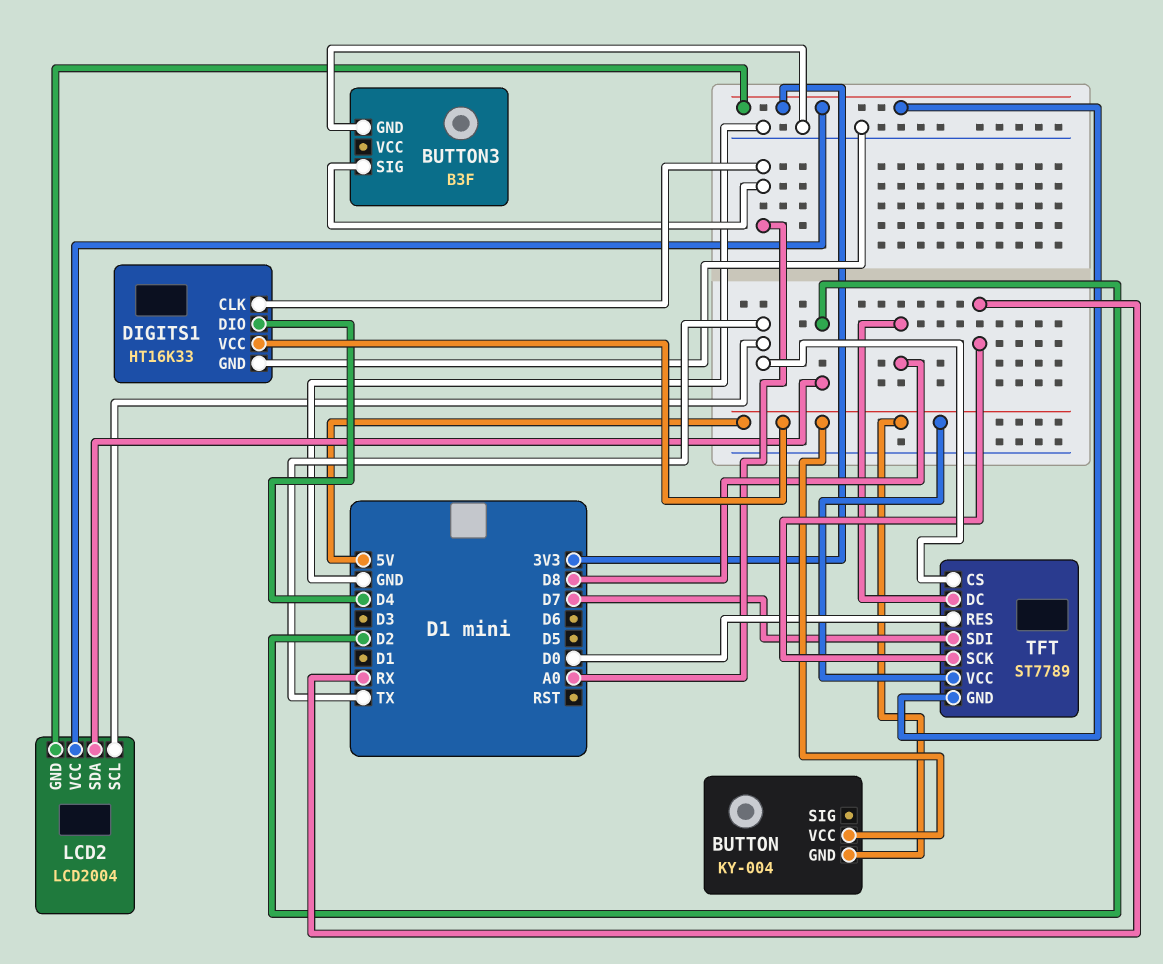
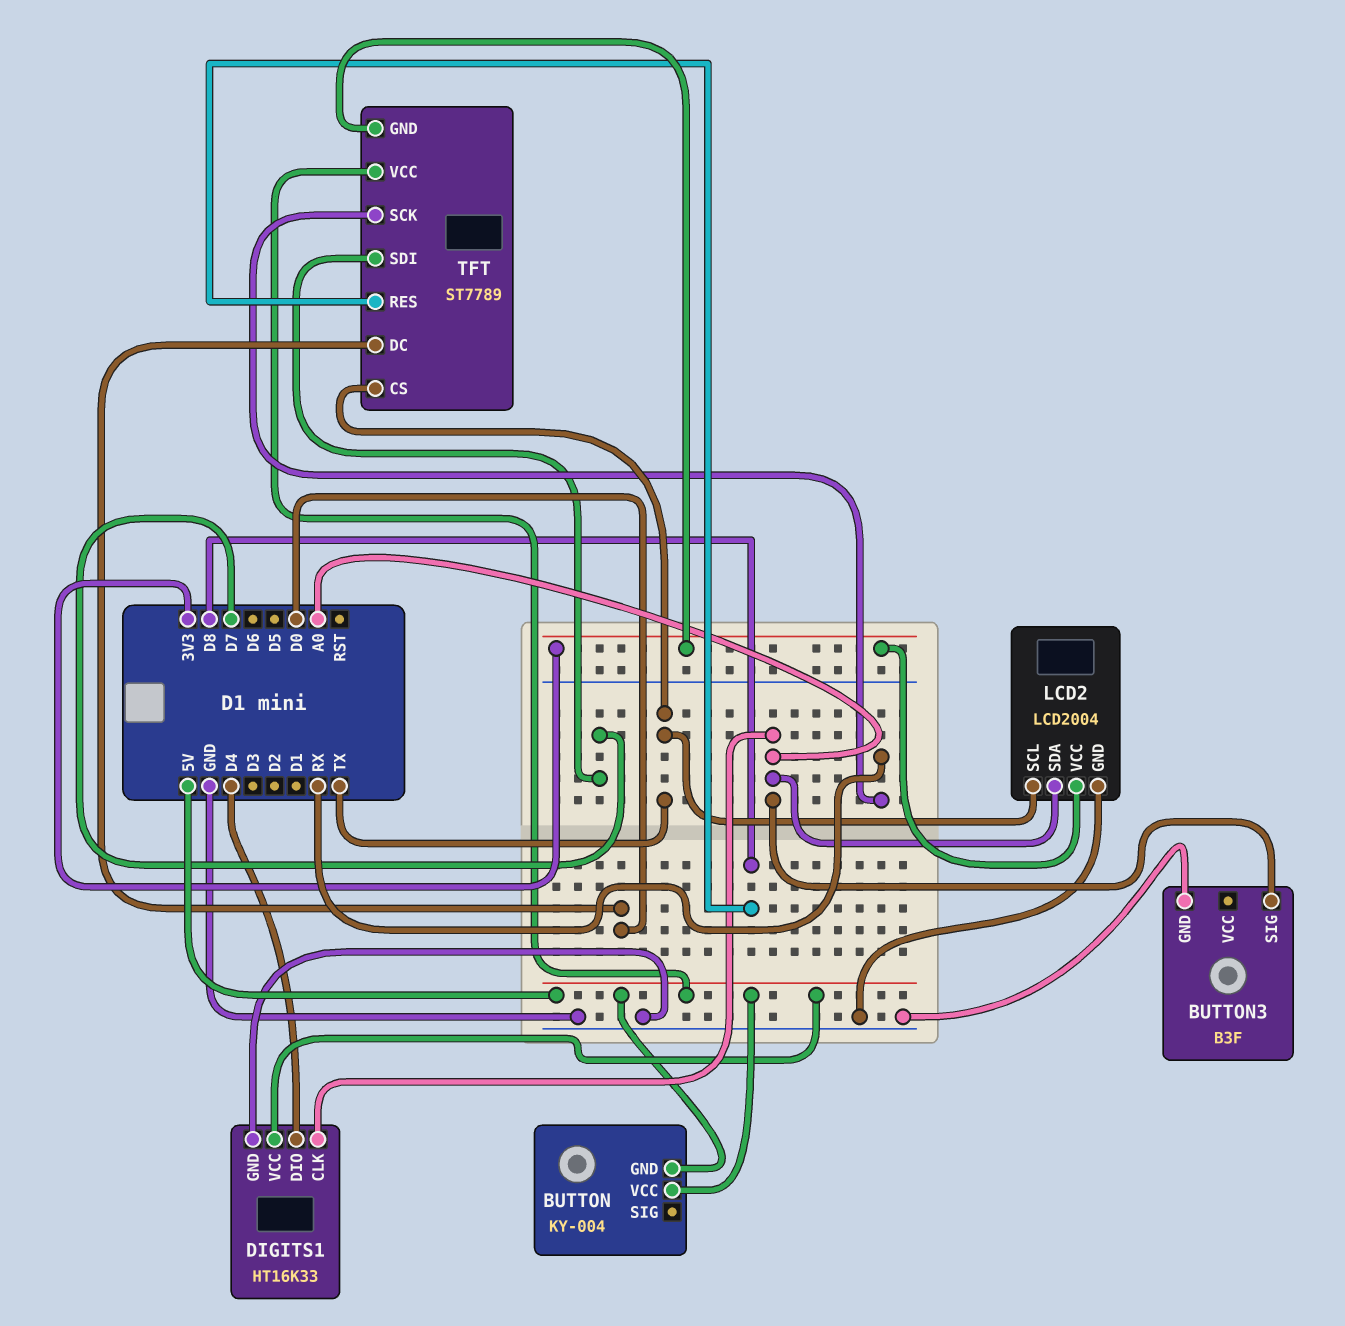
LCD2 pin GND: 3V3 -> GND
LCD2 pin SDA: D2 -> A0
TFT pin DC: D8 -> D0
TFT pin RES: D0 -> D8

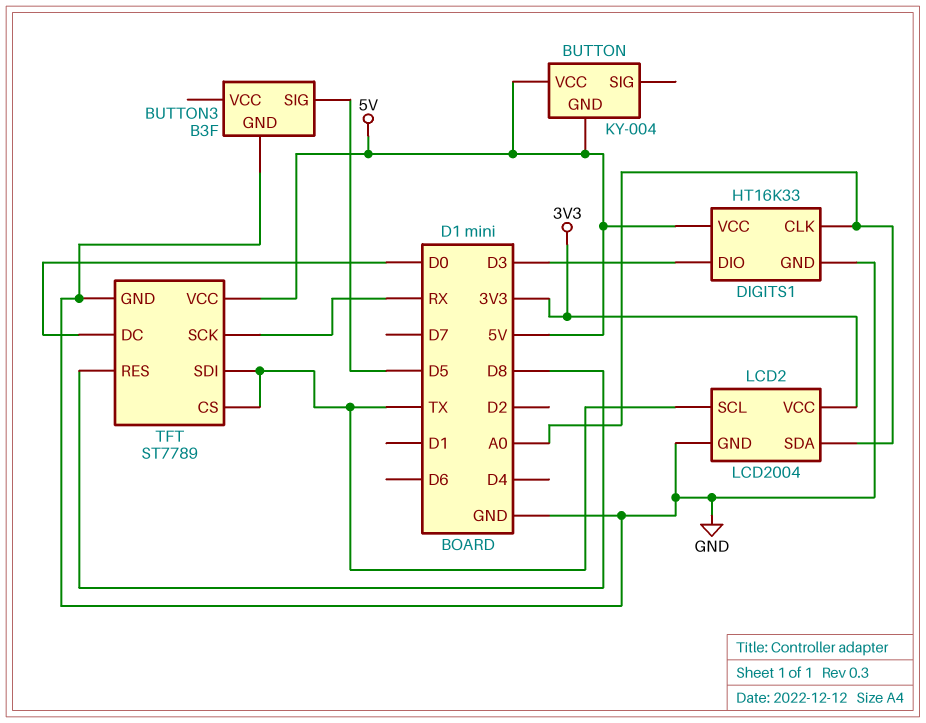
BUTTON3 pin SIG: A0 -> D5
DIGITS1 pin DIO: D4 -> D3
TFT pin GND: 3V3 -> GND
TFT pin SDI: D7 -> TX

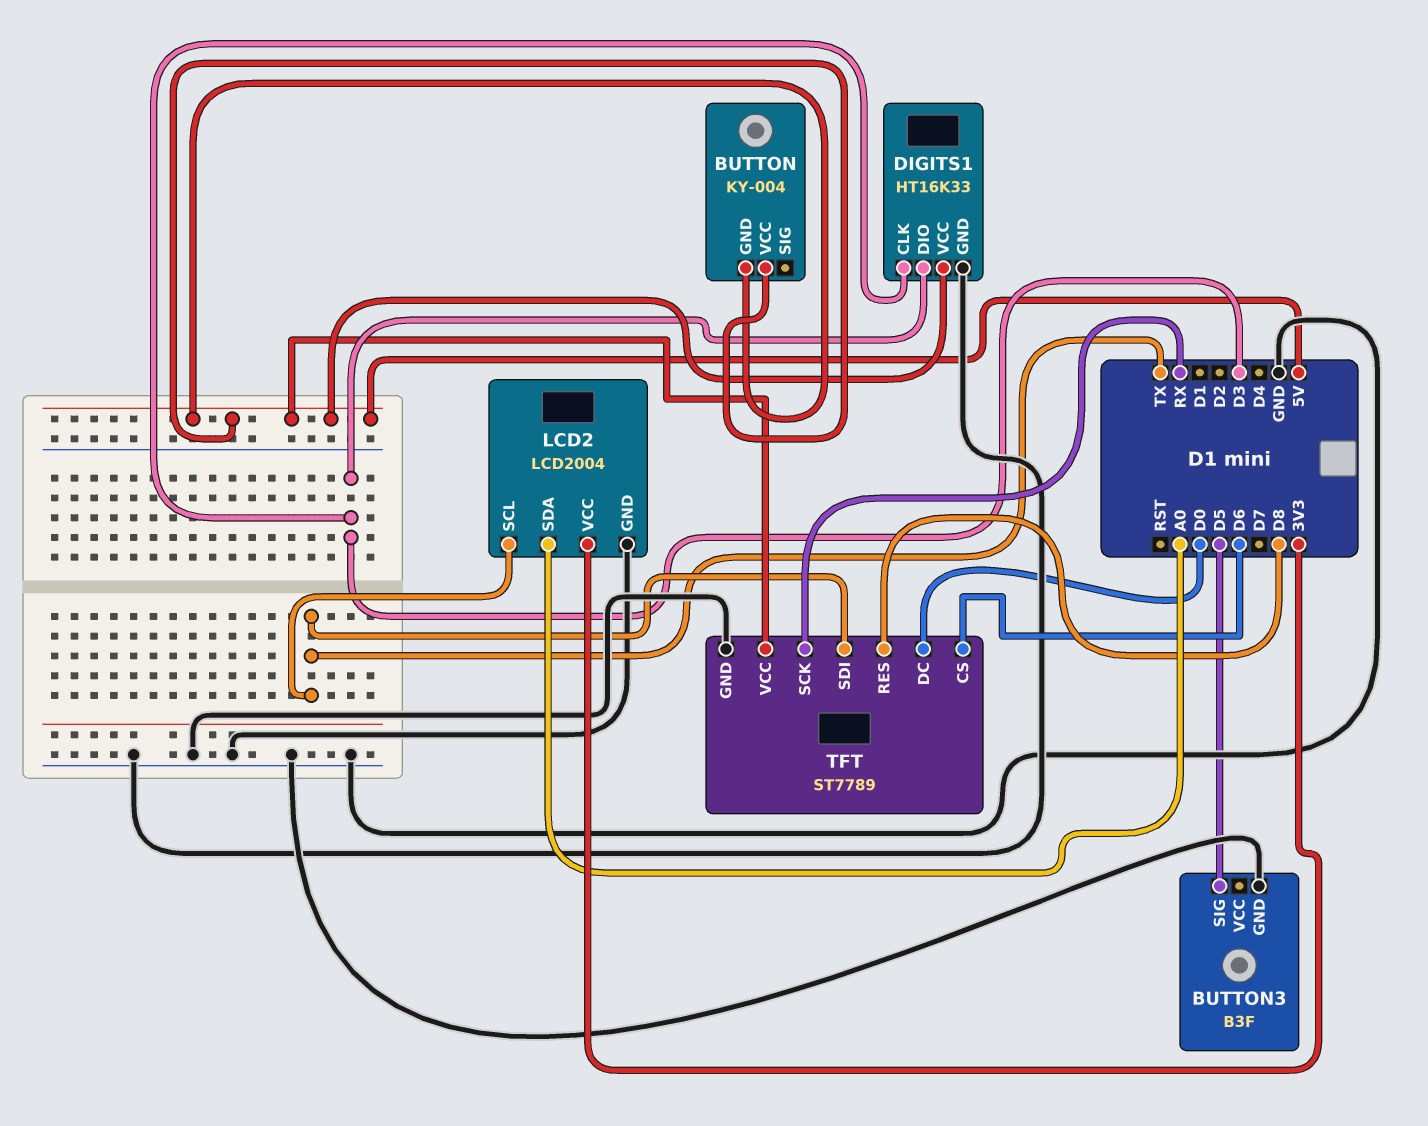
DIGITS1 pin CLK: A0 -> D3
TFT pin CS: TX -> D6

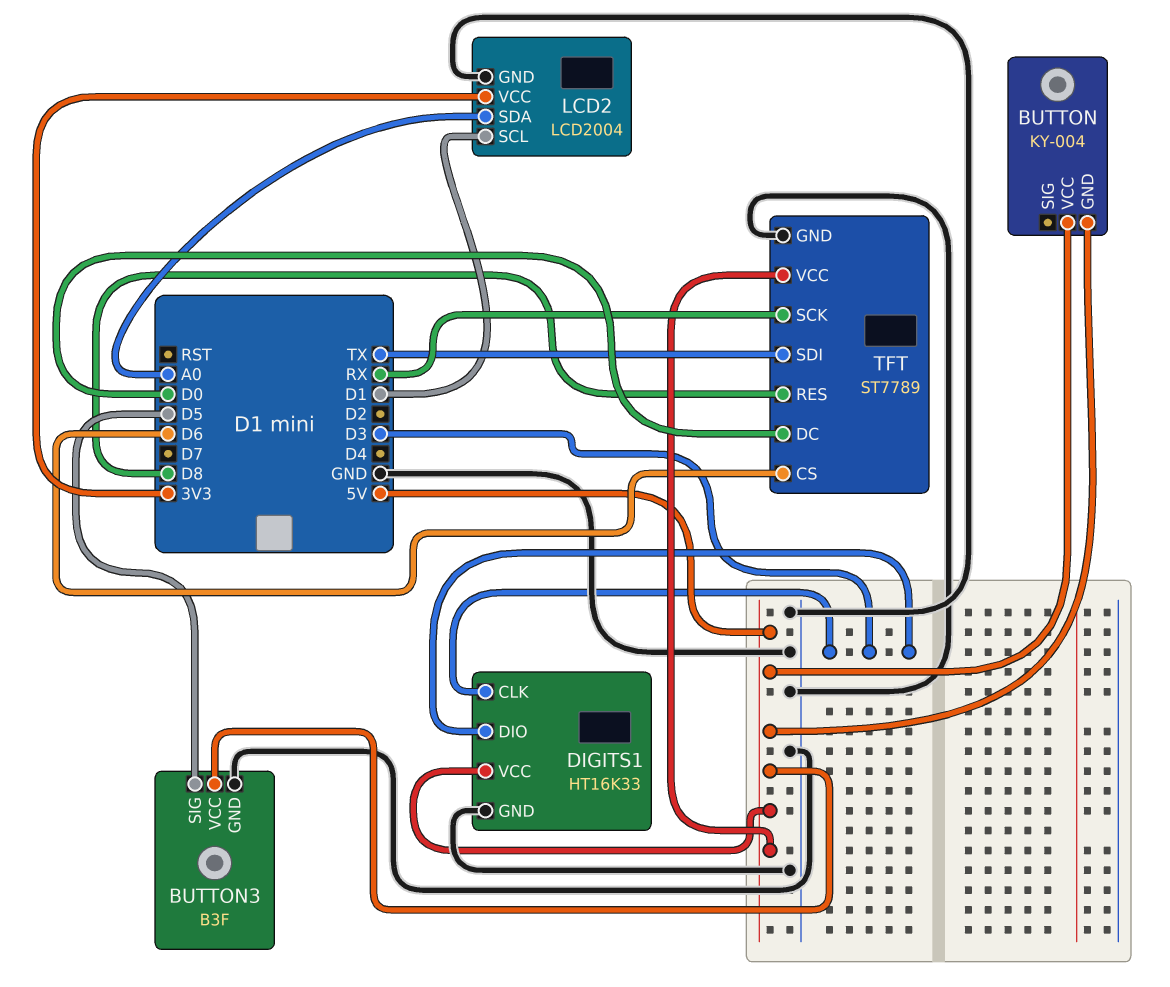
BUTTON3 pin VCC: none -> 5V
LCD2 pin SCL: TX -> D1

